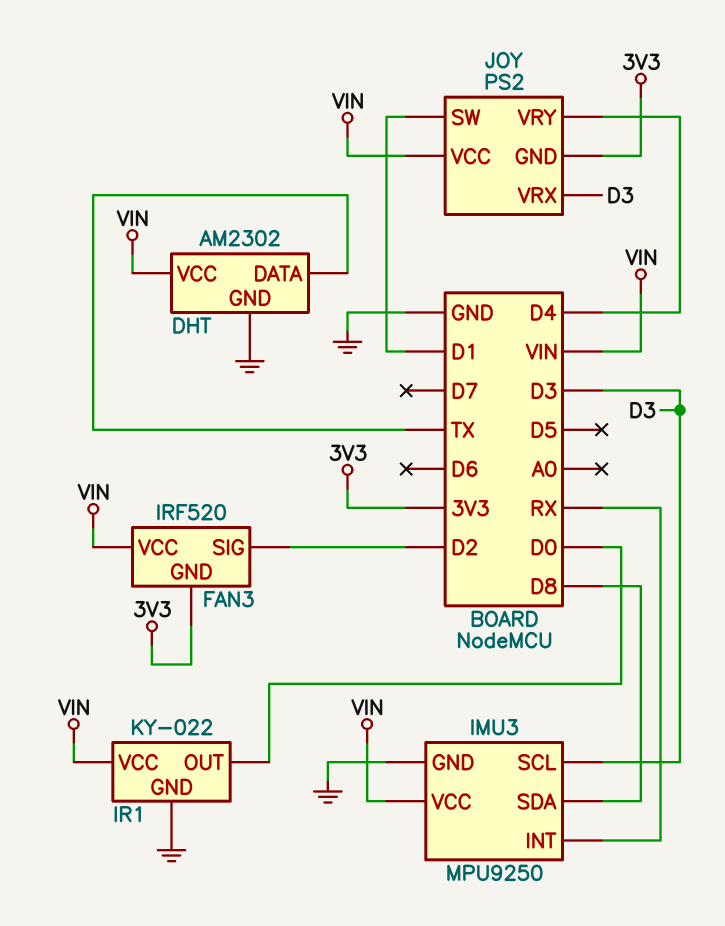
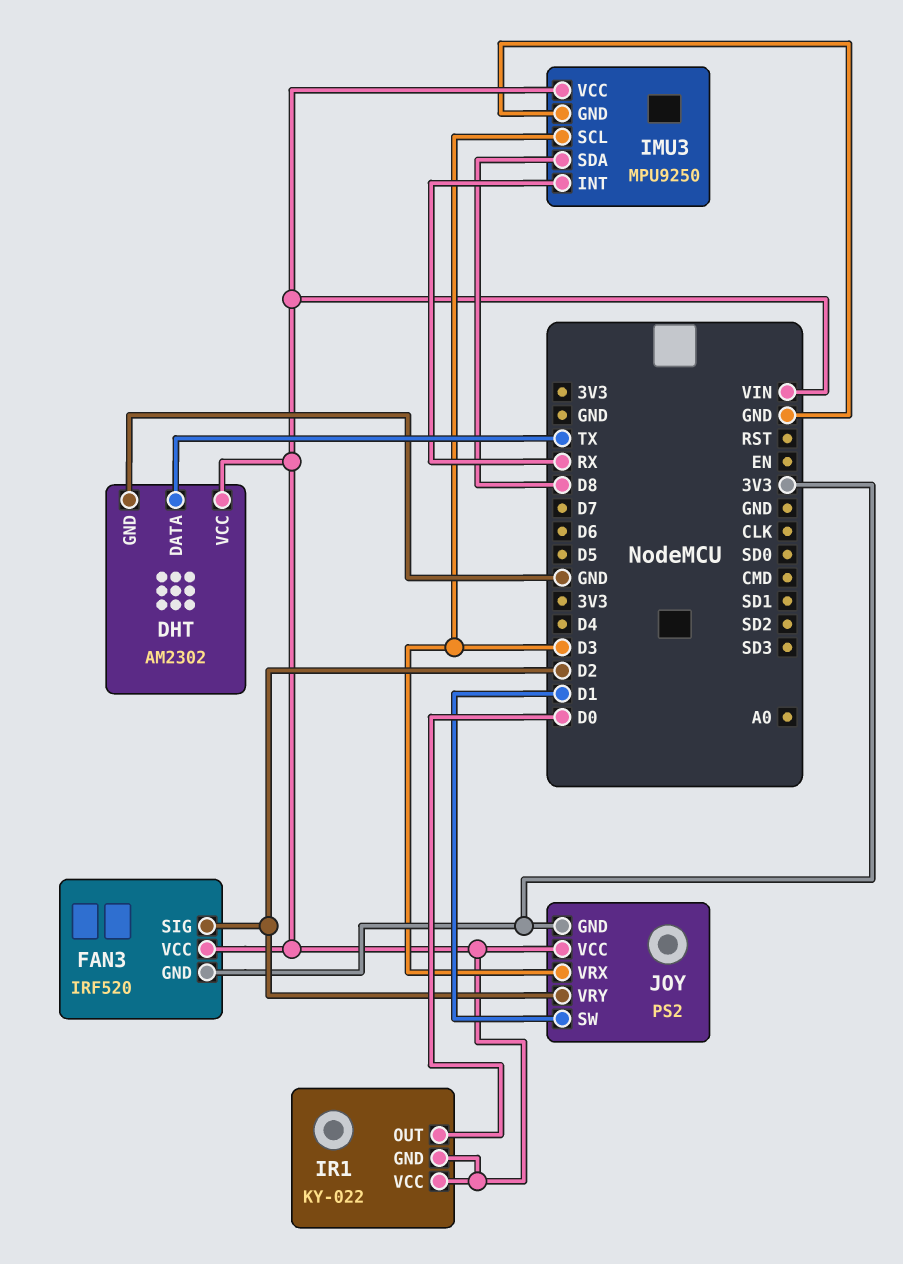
IR1 pin GND: GND -> VIN
JOY pin VRY: D4 -> D2

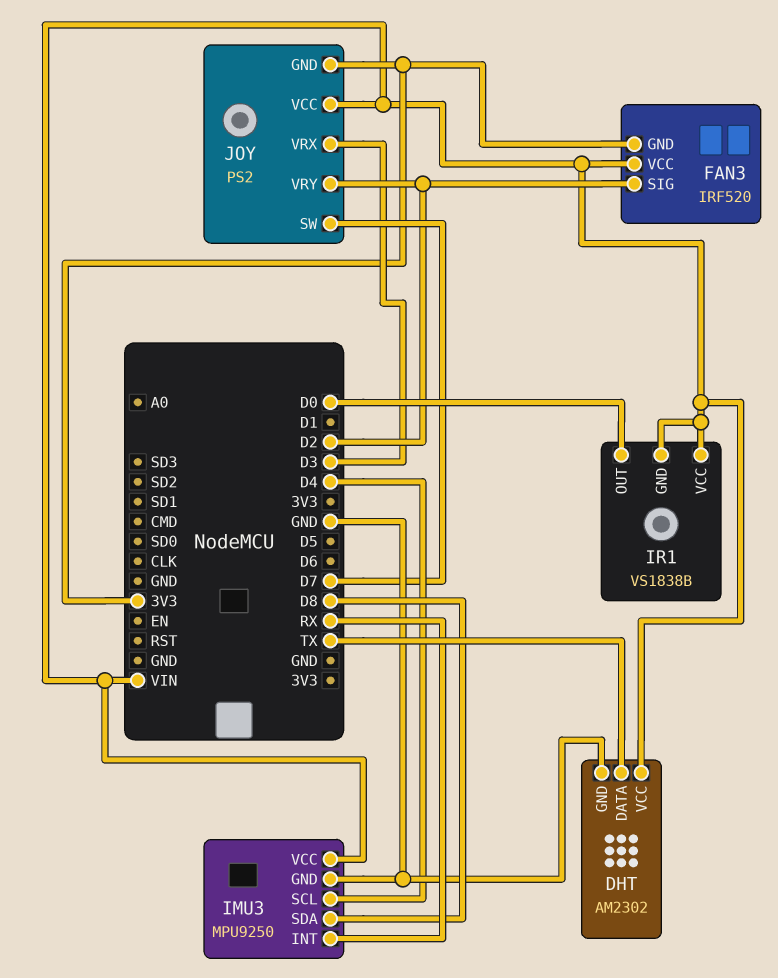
IMU3 pin SCL: D3 -> D4
IR1: KY-022 -> VS1838B
JOY pin SW: D1 -> D7

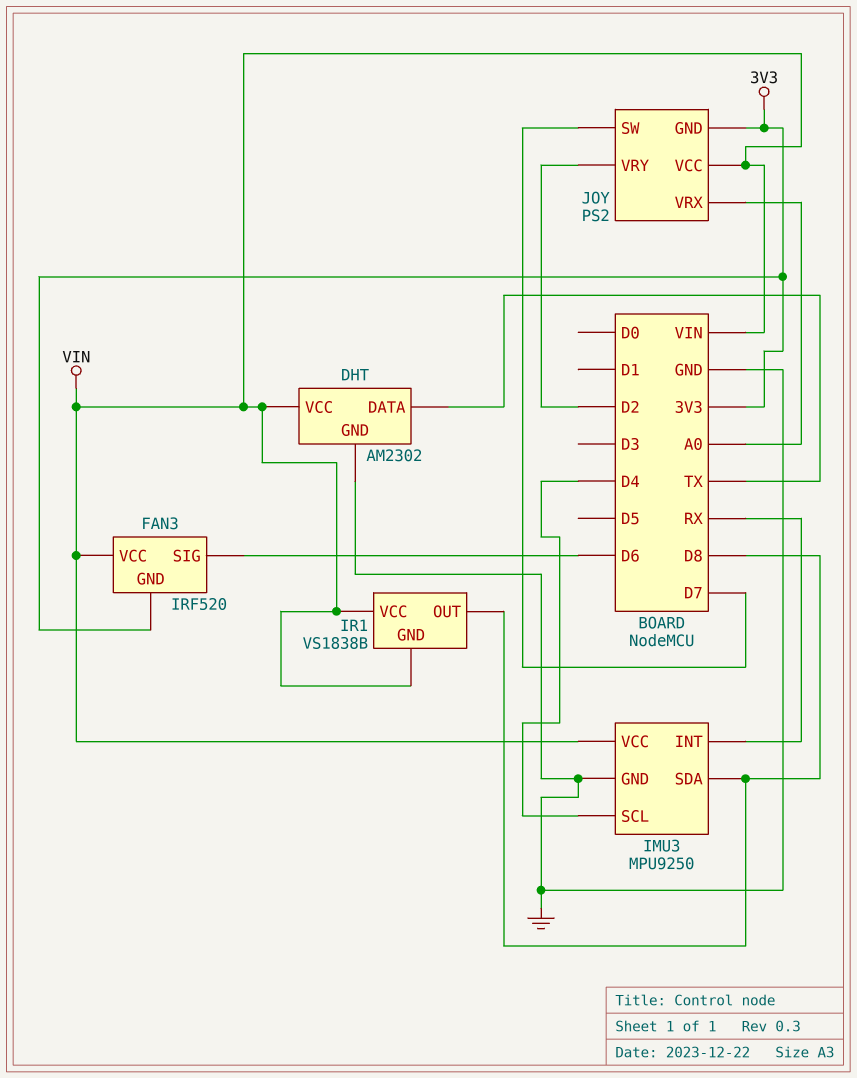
FAN3 pin SIG: D2 -> D6
IR1 pin OUT: D0 -> D8
JOY pin VRX: D3 -> A0

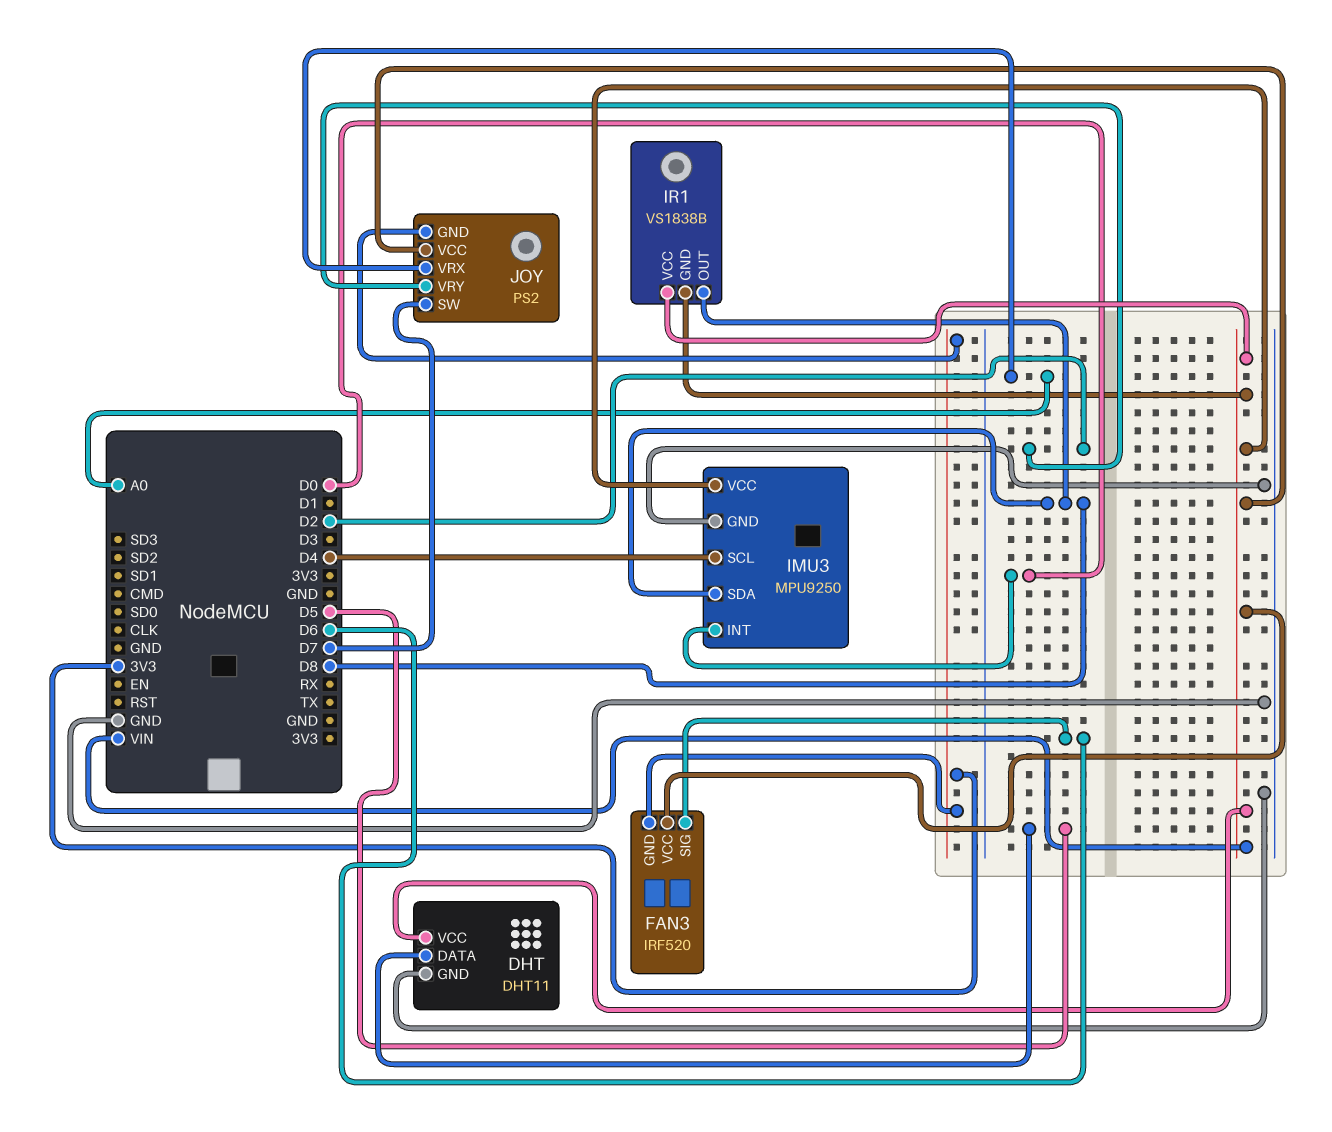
DHT: AM2302 -> DHT11
DHT pin DATA: TX -> D5
IMU3 pin INT: RX -> D0

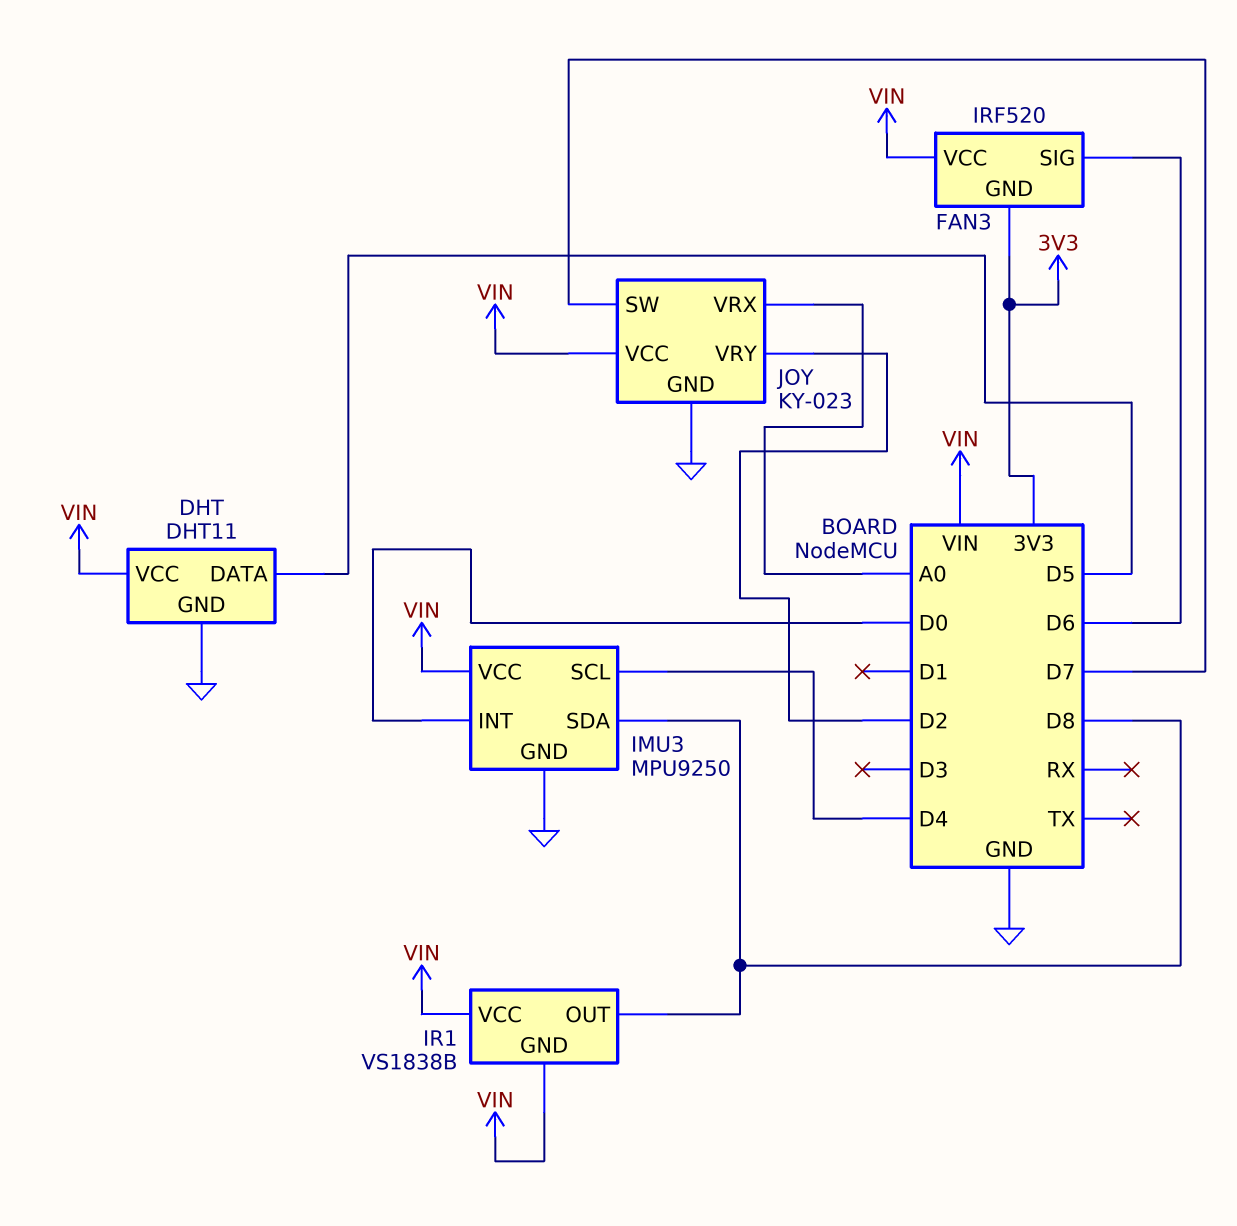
JOY: PS2 -> KY-023
JOY pin GND: 3V3 -> GND

